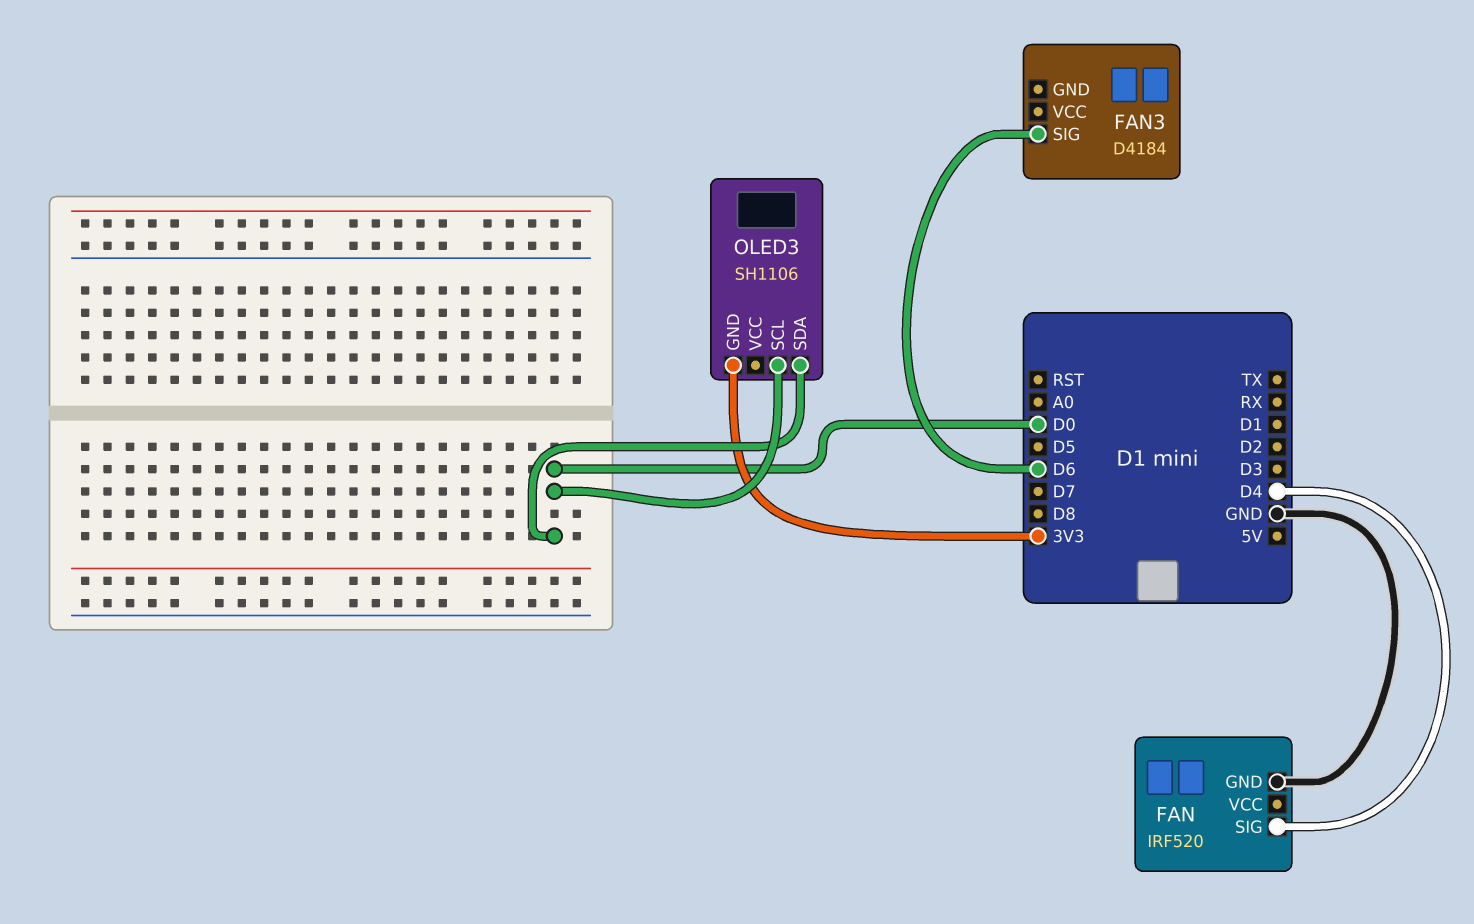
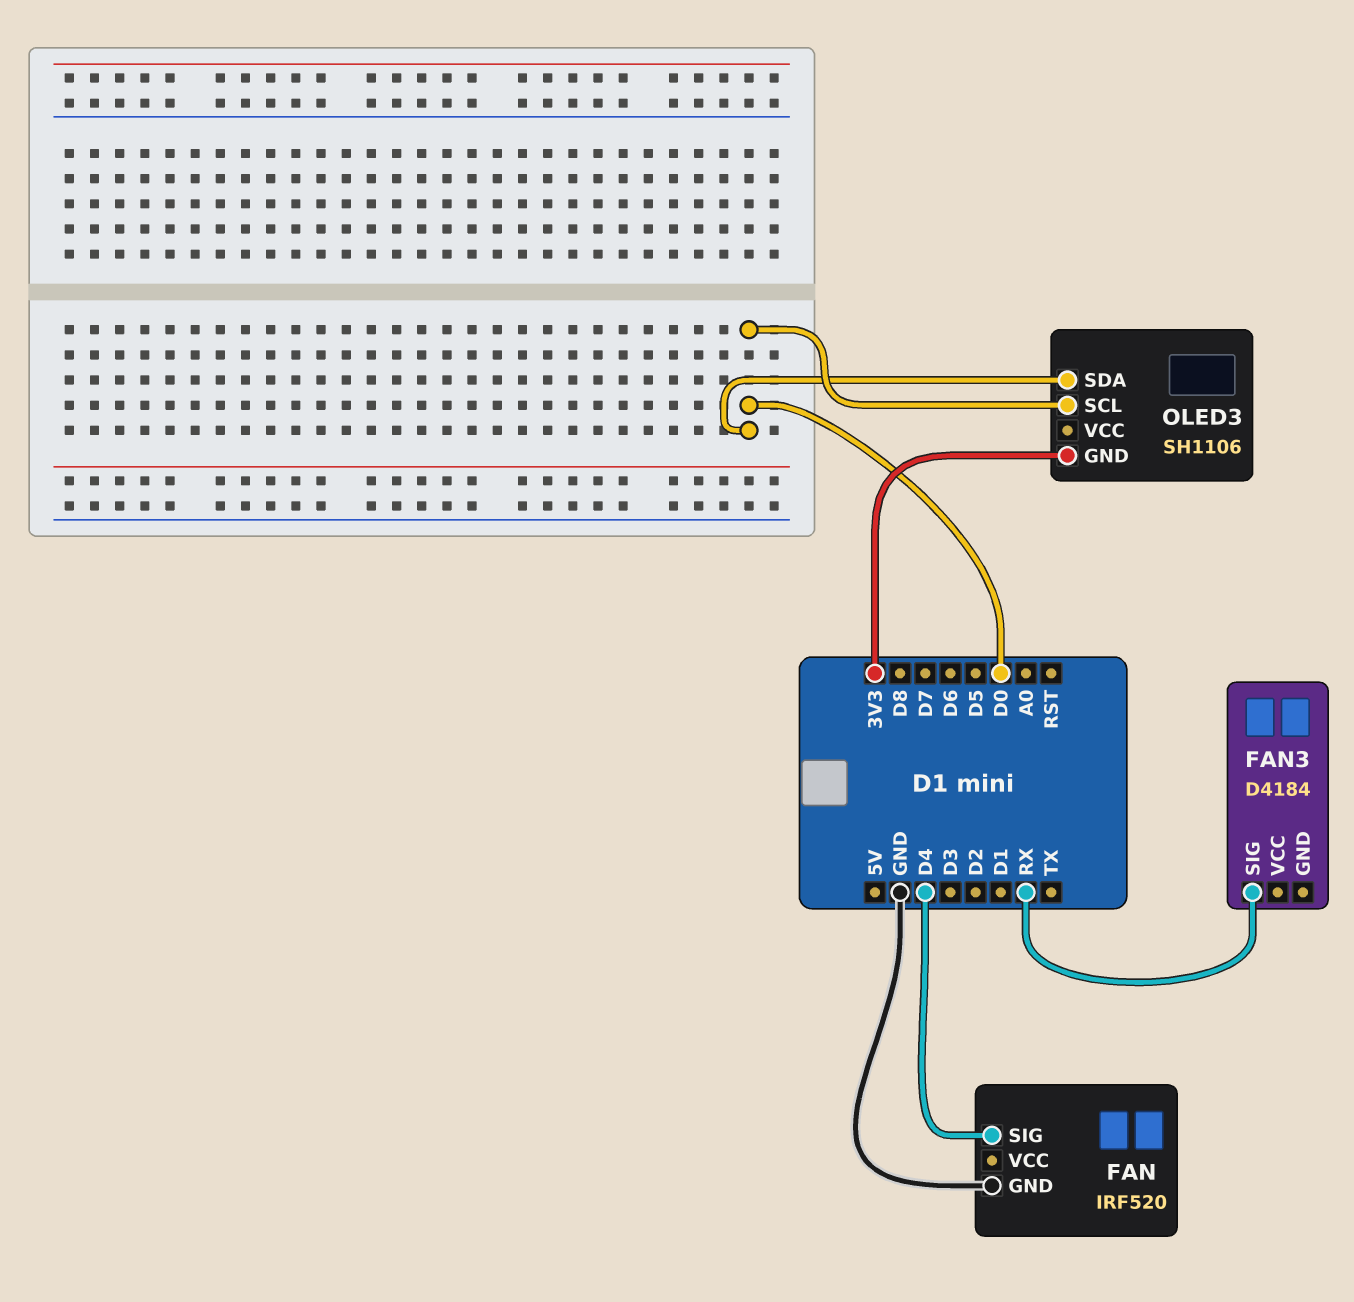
FAN3 pin SIG: D6 -> RX

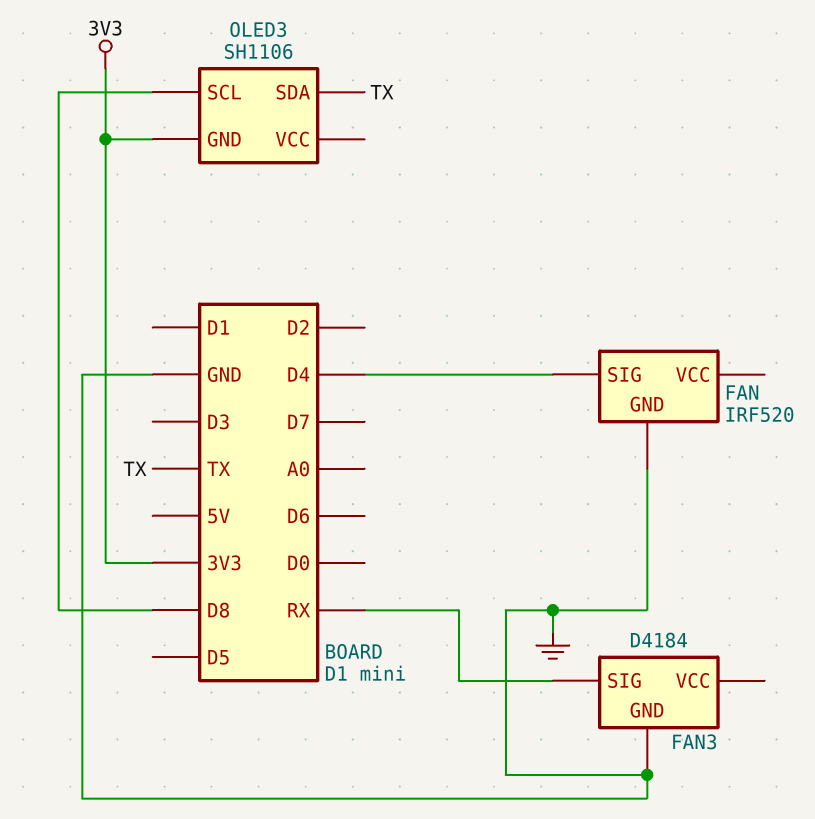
FAN3 pin GND: none -> GND
OLED3 pin SCL: D0 -> D8
OLED3 pin SDA: D0 -> TX

